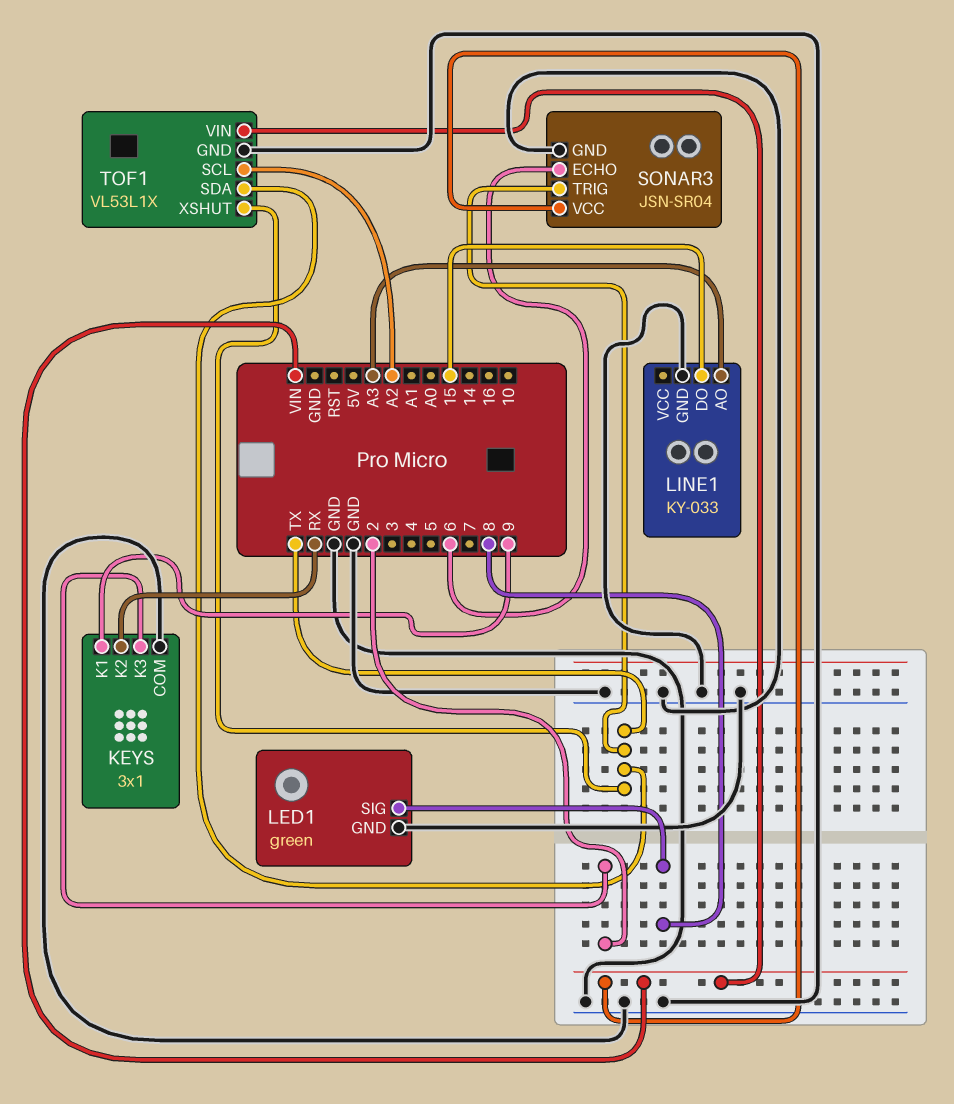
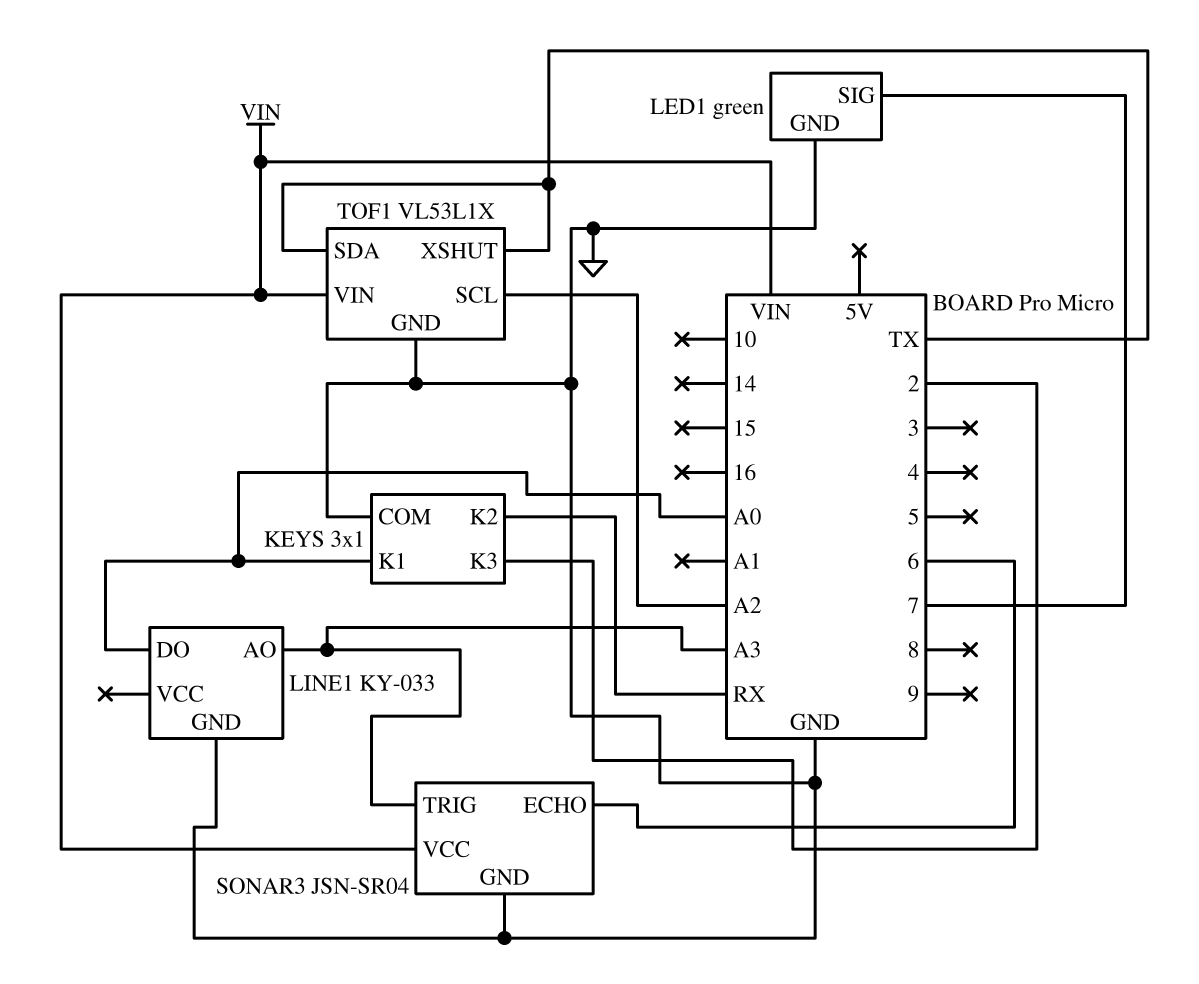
KEYS pin K1: 9 -> A0
LED1 pin SIG: 8 -> 7
LINE1 pin DO: 15 -> A0
SONAR3 pin TRIG: TX -> A3

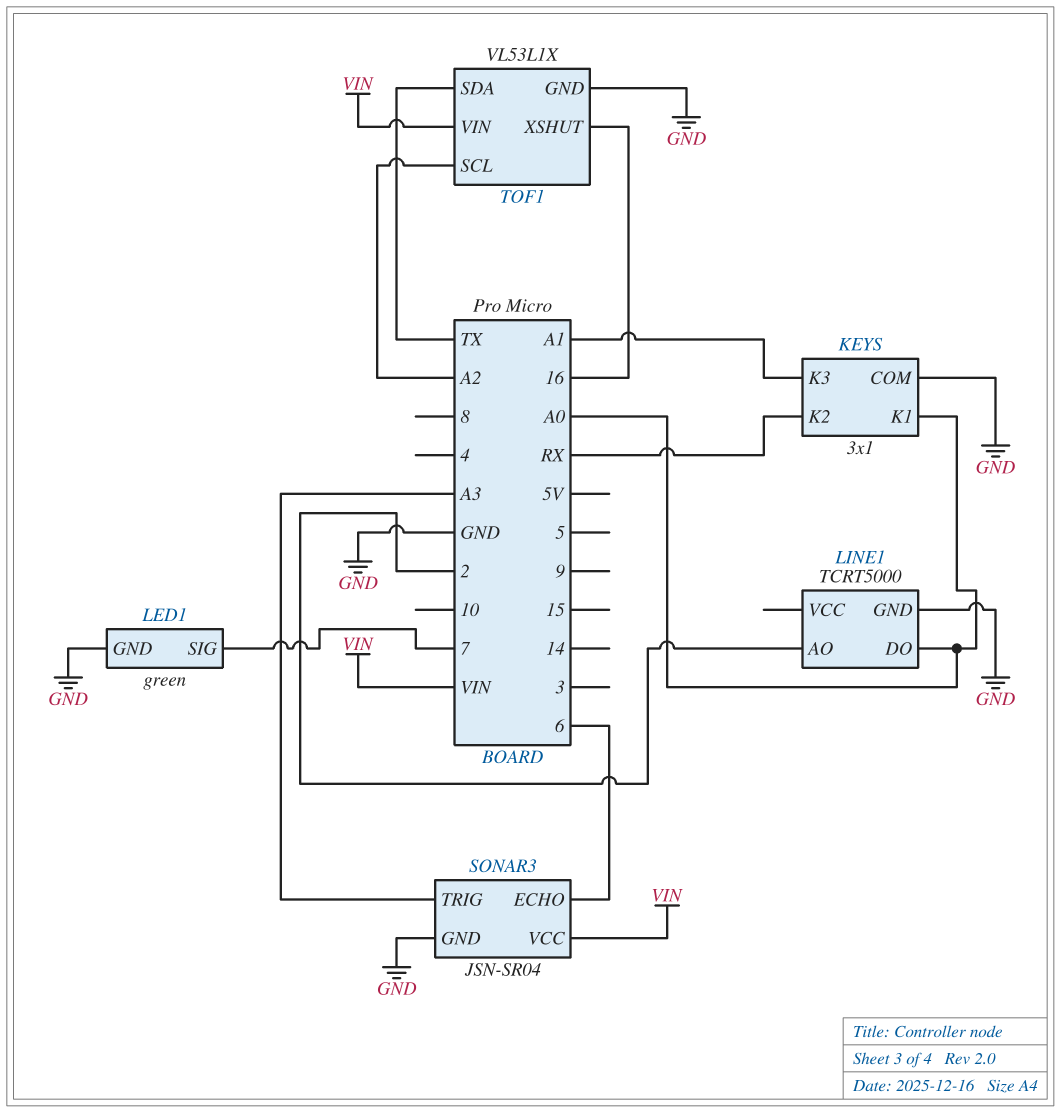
KEYS pin K3: 2 -> A1
LINE1: KY-033 -> TCRT5000
LINE1 pin AO: A3 -> 2
TOF1 pin XSHUT: TX -> 16

